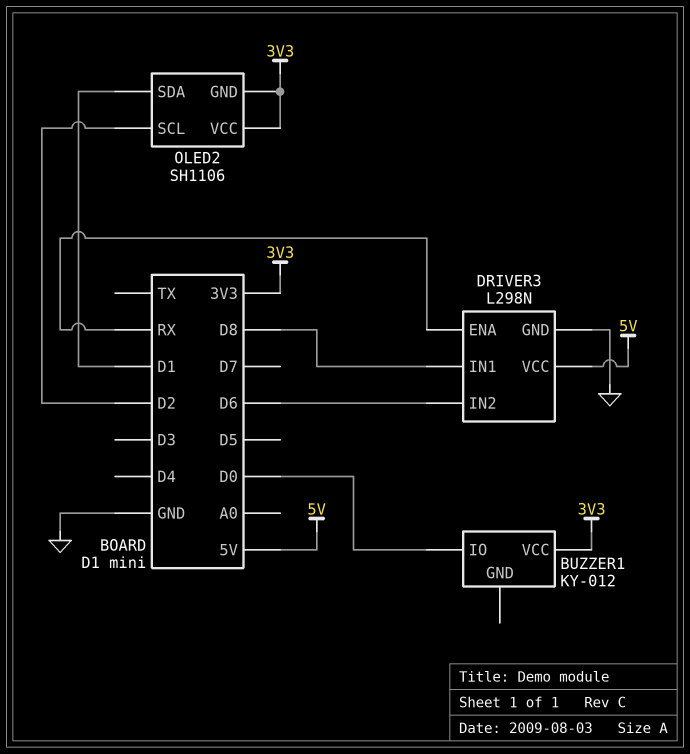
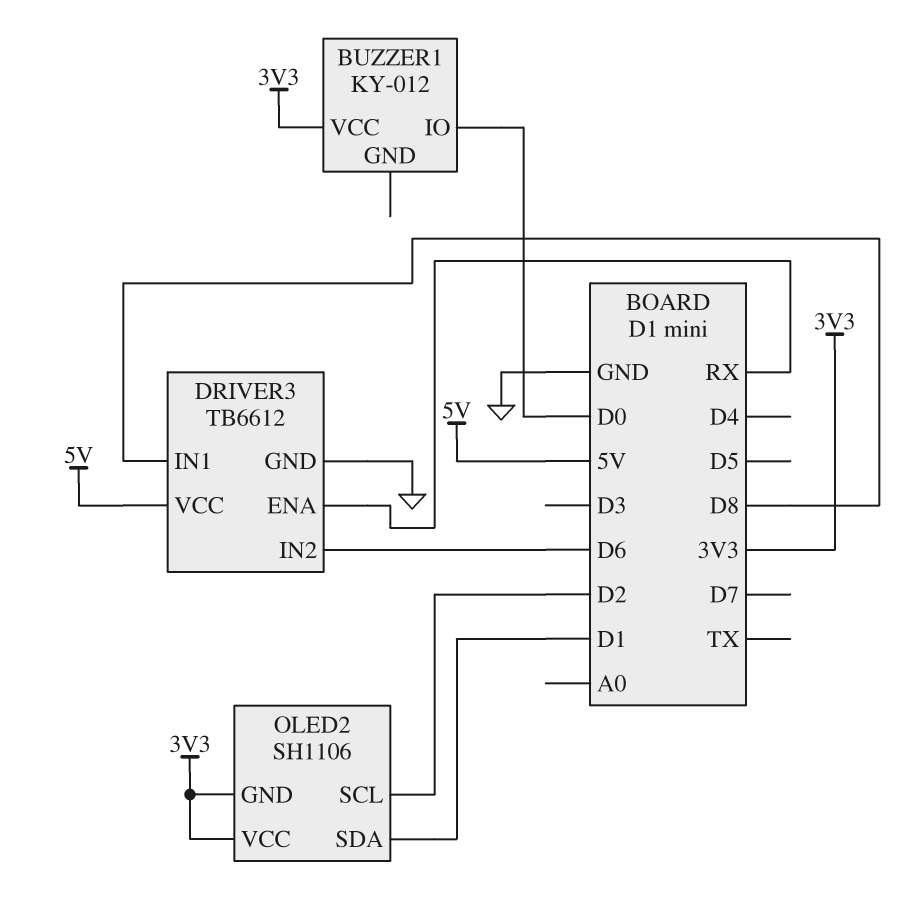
DRIVER3: L298N -> TB6612

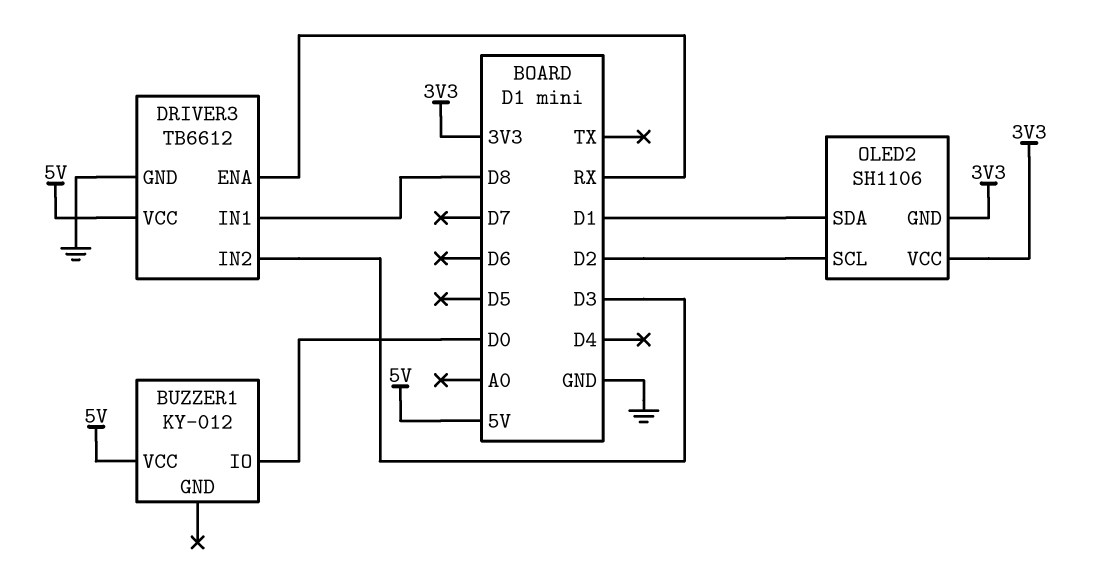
BUZZER1 pin VCC: 3V3 -> 5V
DRIVER3 pin IN2: D6 -> D3

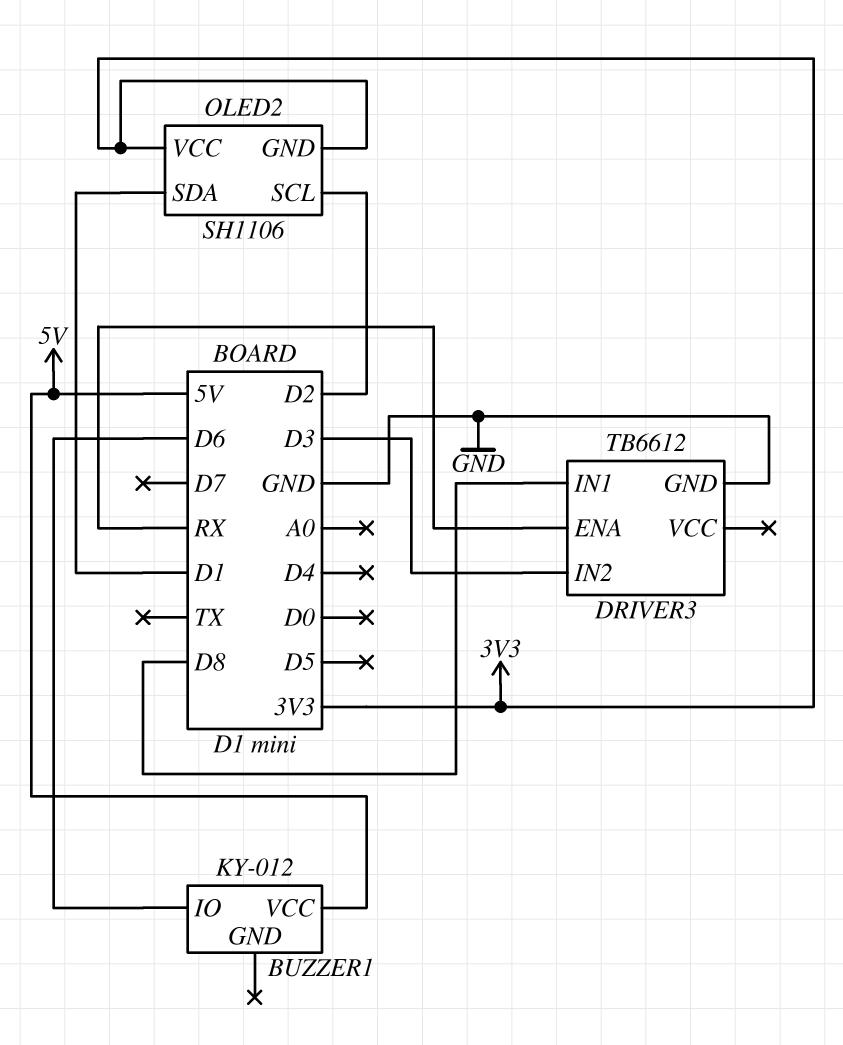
BUZZER1 pin IO: D0 -> D6
DRIVER3 pin VCC: 5V -> none

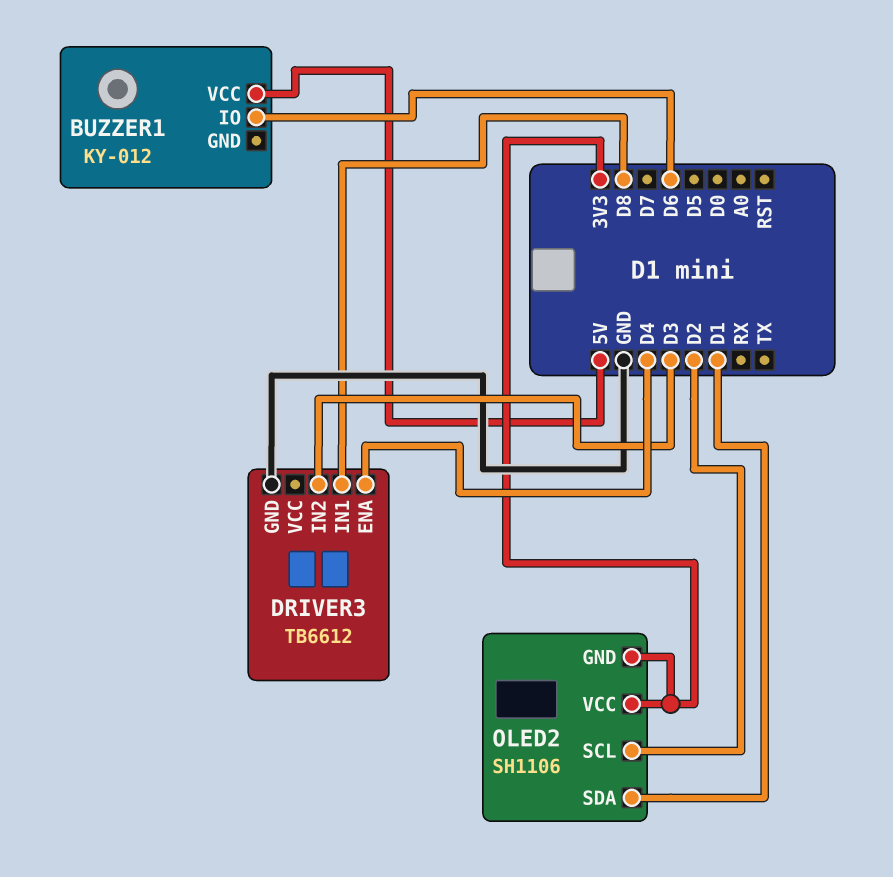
DRIVER3 pin ENA: RX -> D4

